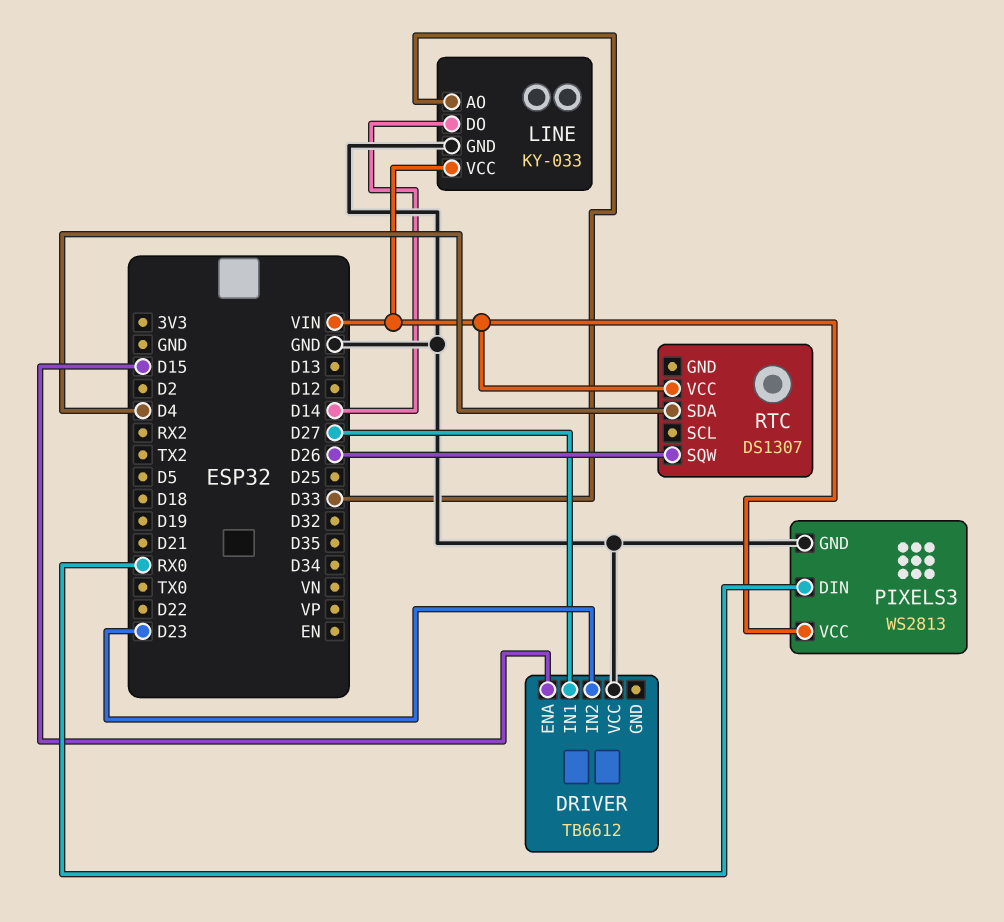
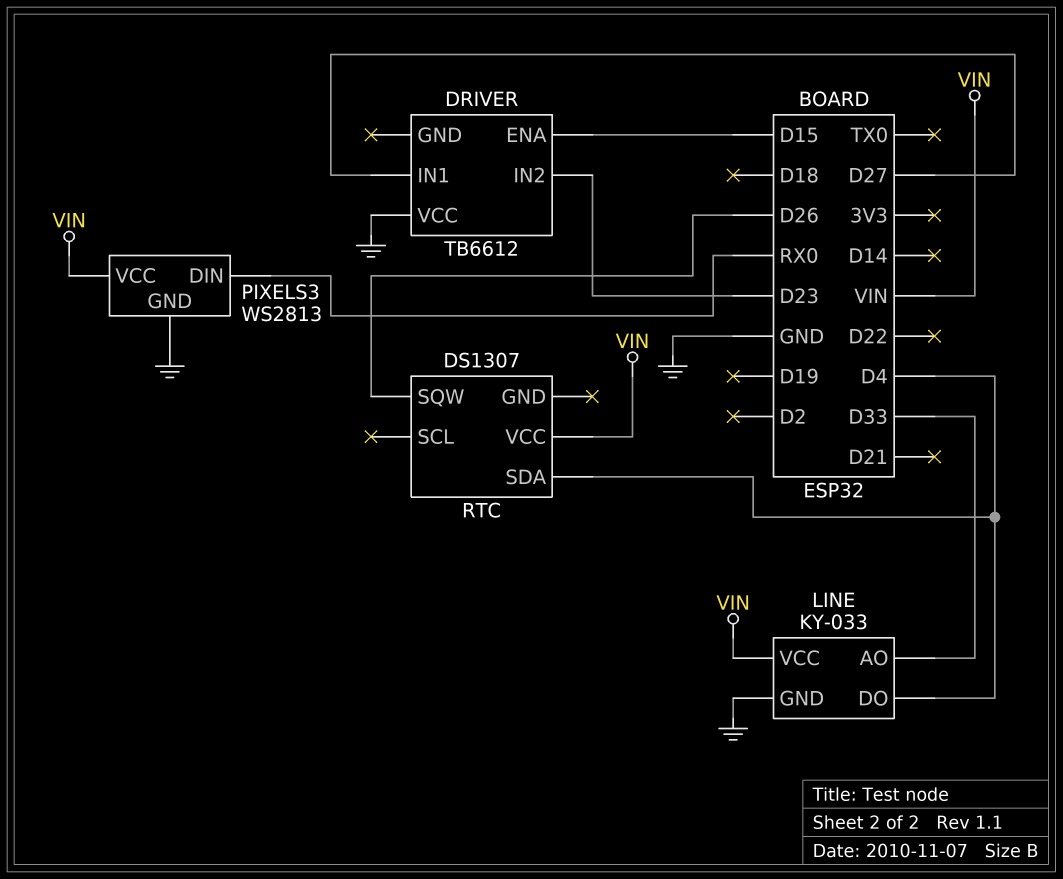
LINE pin DO: D14 -> D4

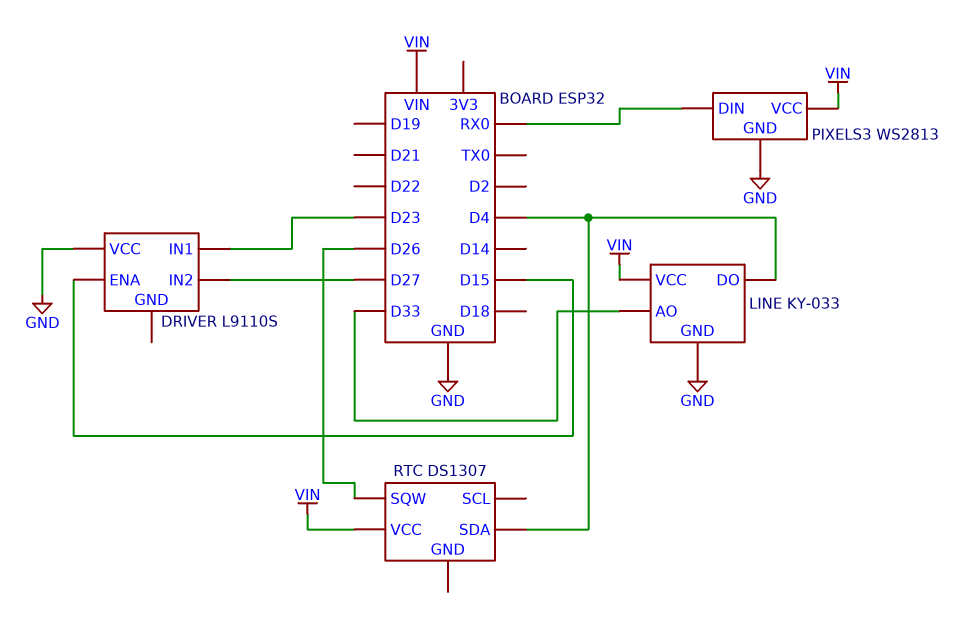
DRIVER: TB6612 -> L9110S
DRIVER pin IN1: D27 -> D23
DRIVER pin IN2: D23 -> D27

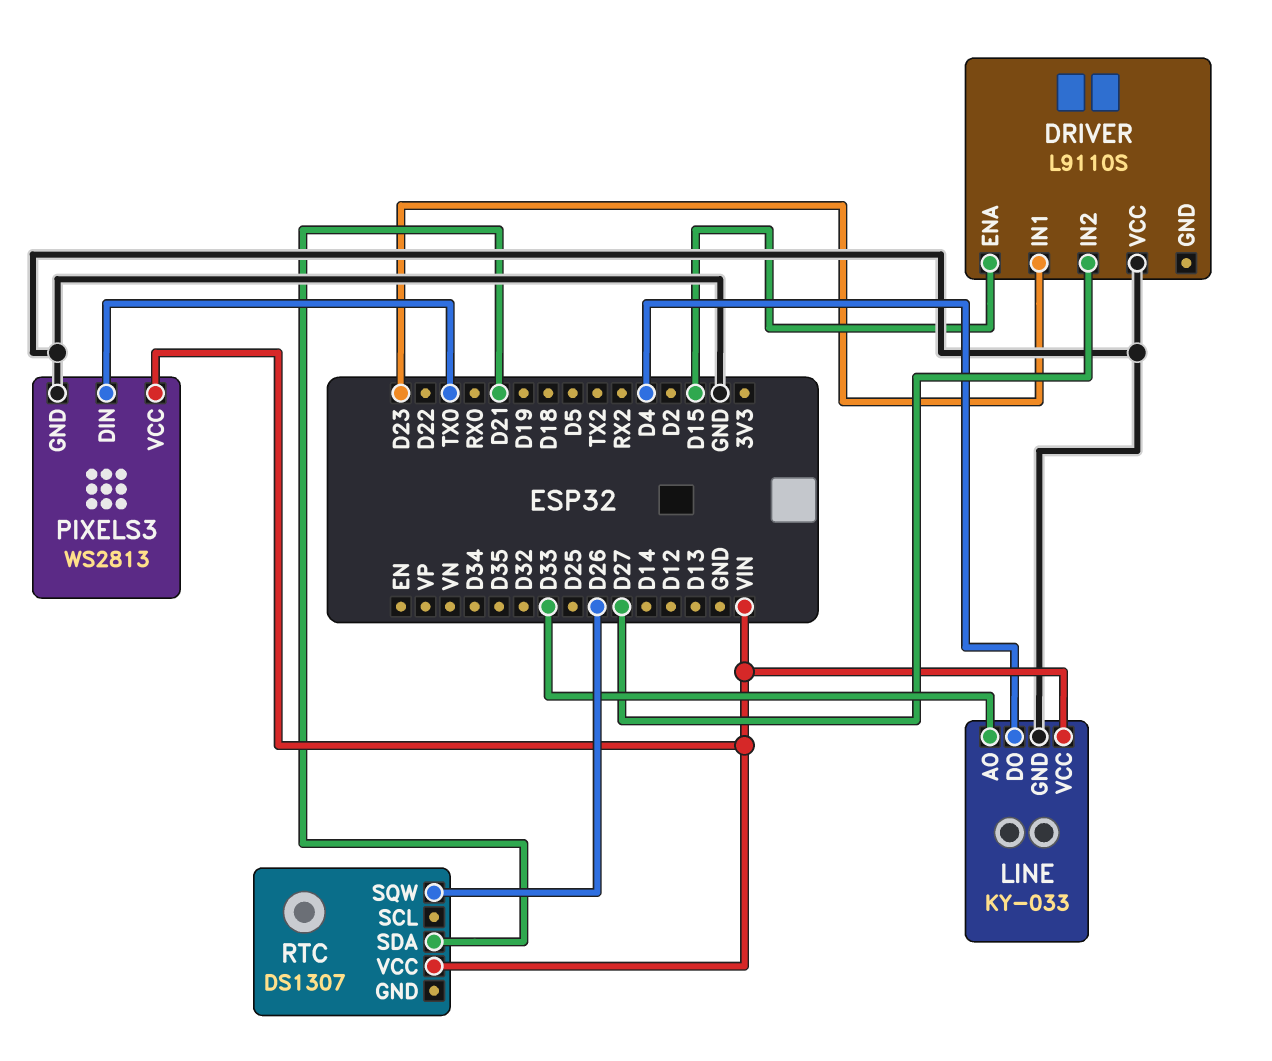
PIXELS3 pin DIN: RX0 -> TX0
RTC pin SDA: D4 -> D21

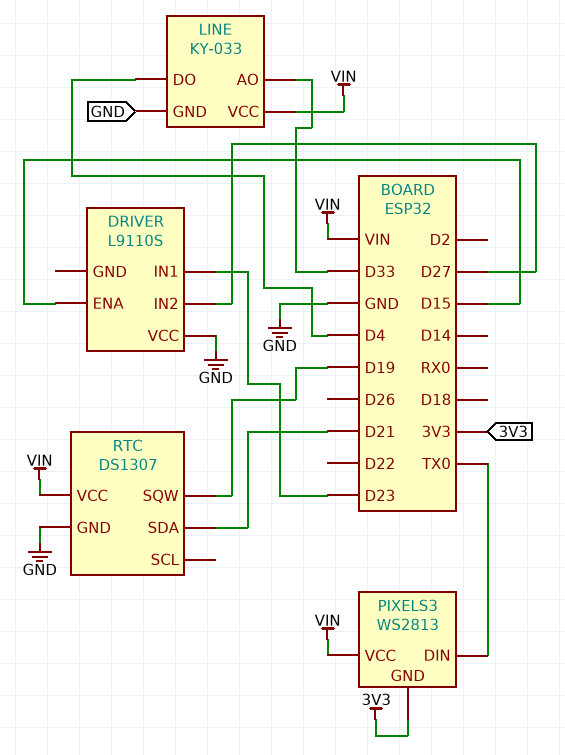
PIXELS3 pin GND: GND -> 3V3
RTC pin GND: none -> GND
RTC pin SQW: D26 -> D19

